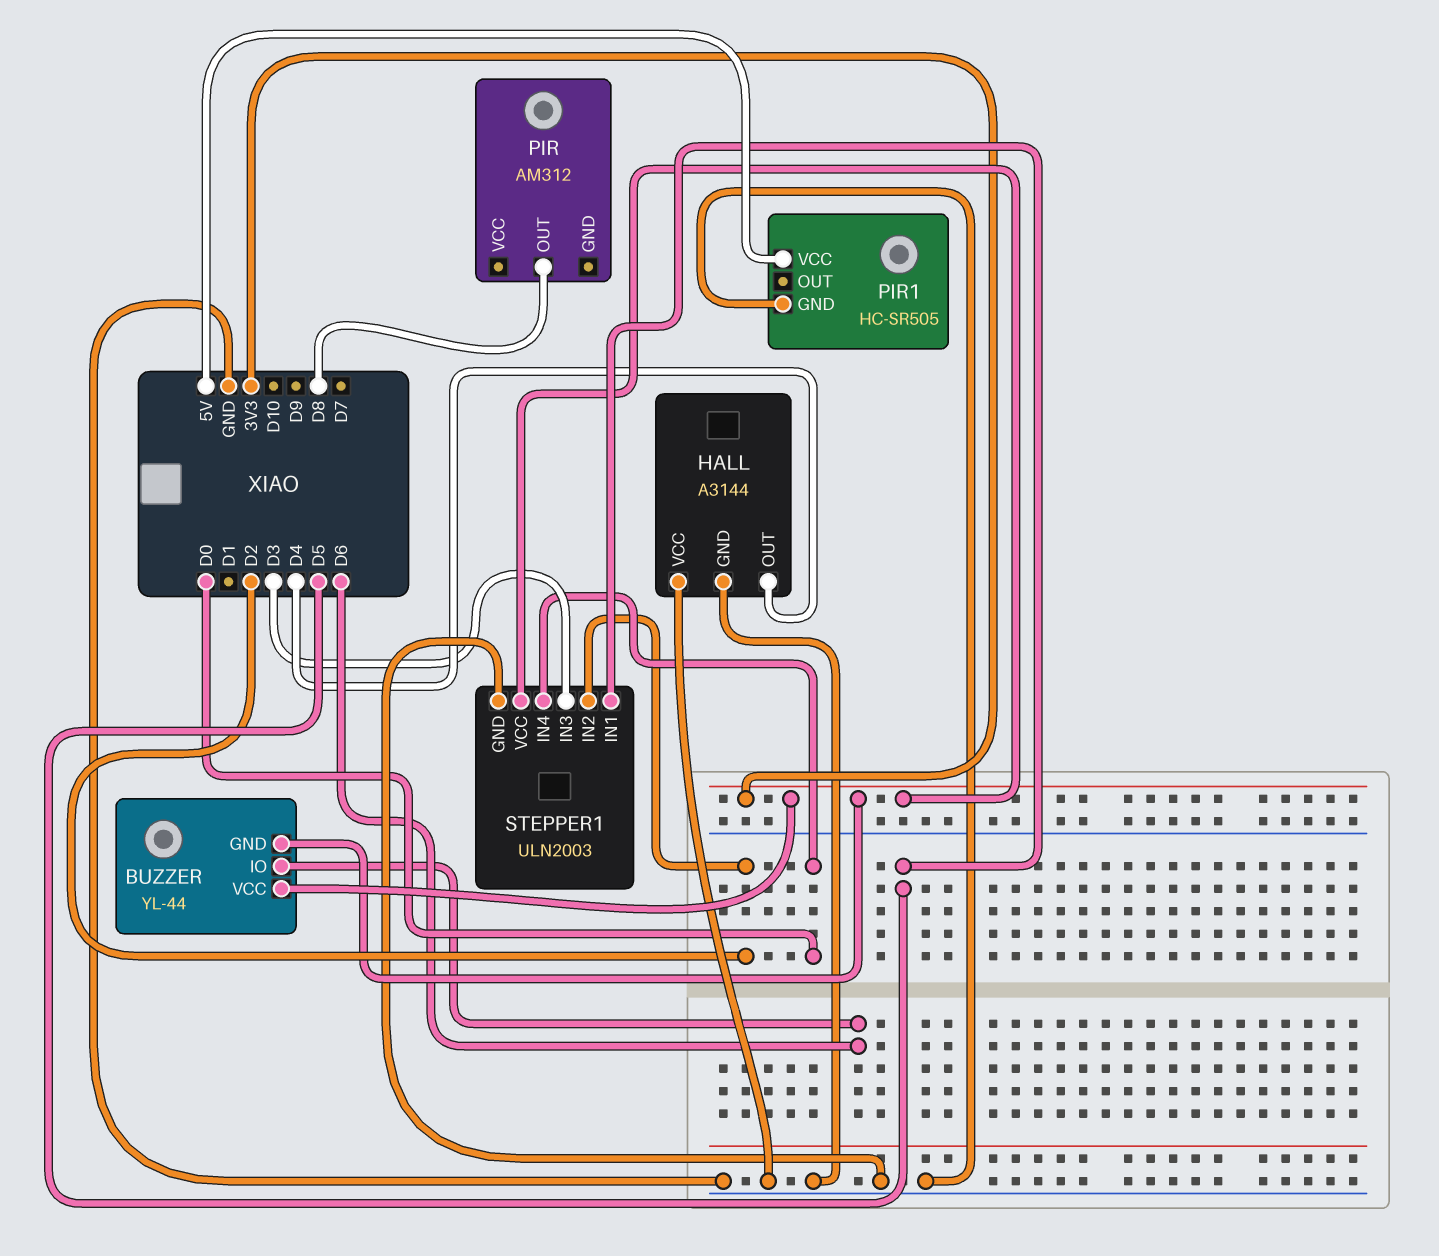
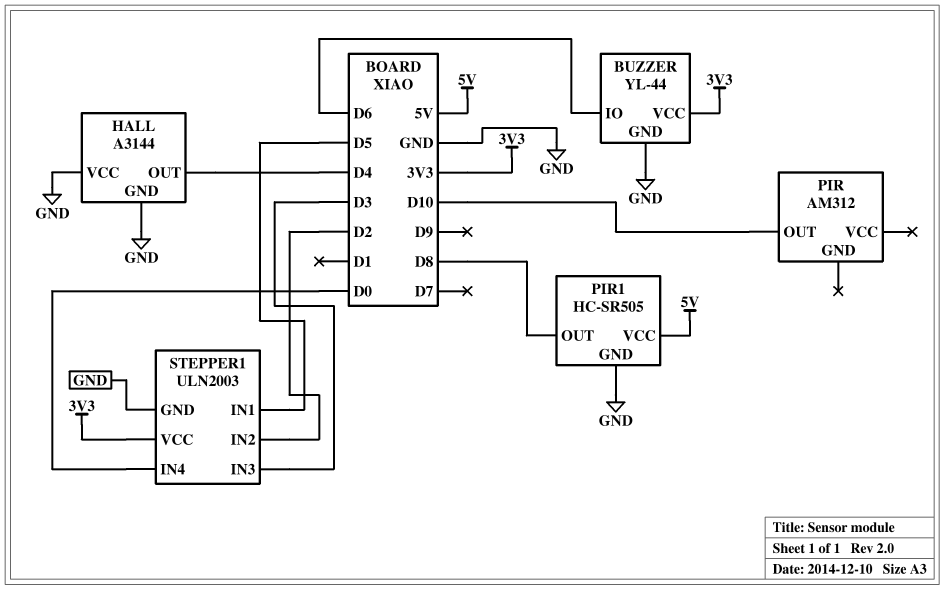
BUZZER pin GND: 3V3 -> GND
PIR pin OUT: D8 -> D10
PIR1 pin OUT: none -> D8

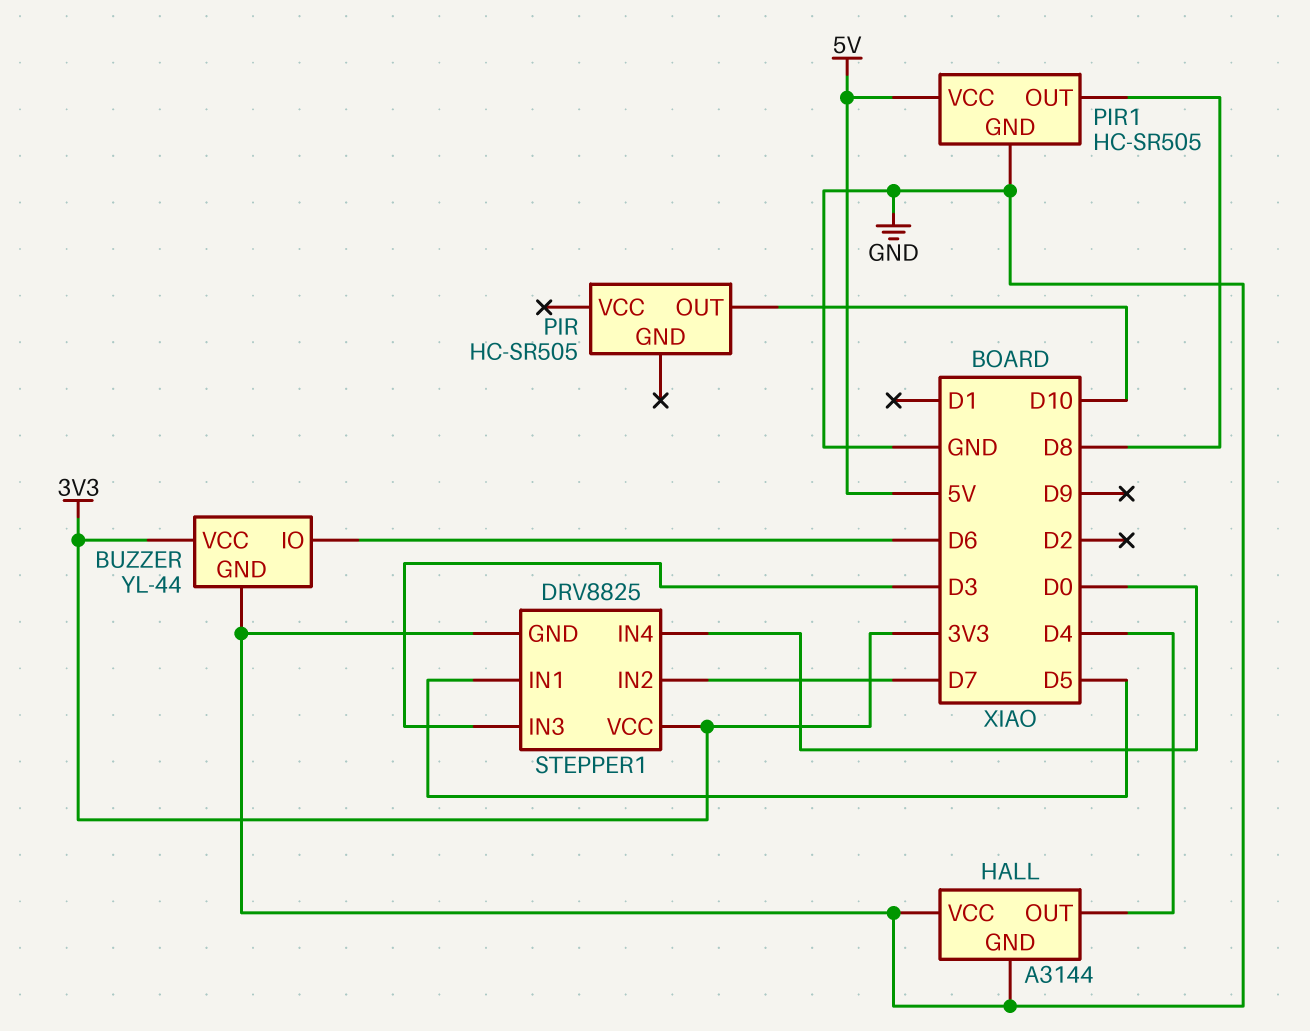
PIR: AM312 -> HC-SR505
STEPPER1: ULN2003 -> DRV8825
STEPPER1 pin IN2: D2 -> D7

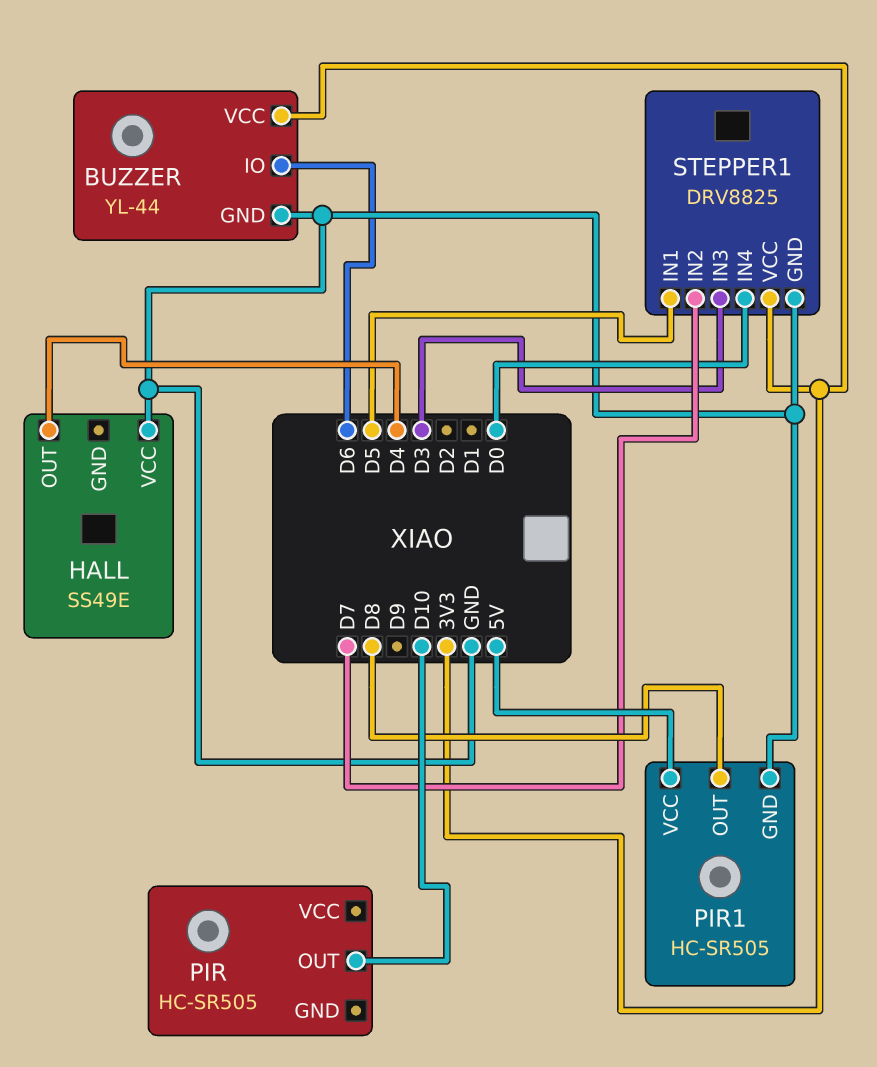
HALL: A3144 -> SS49E
HALL pin GND: GND -> none

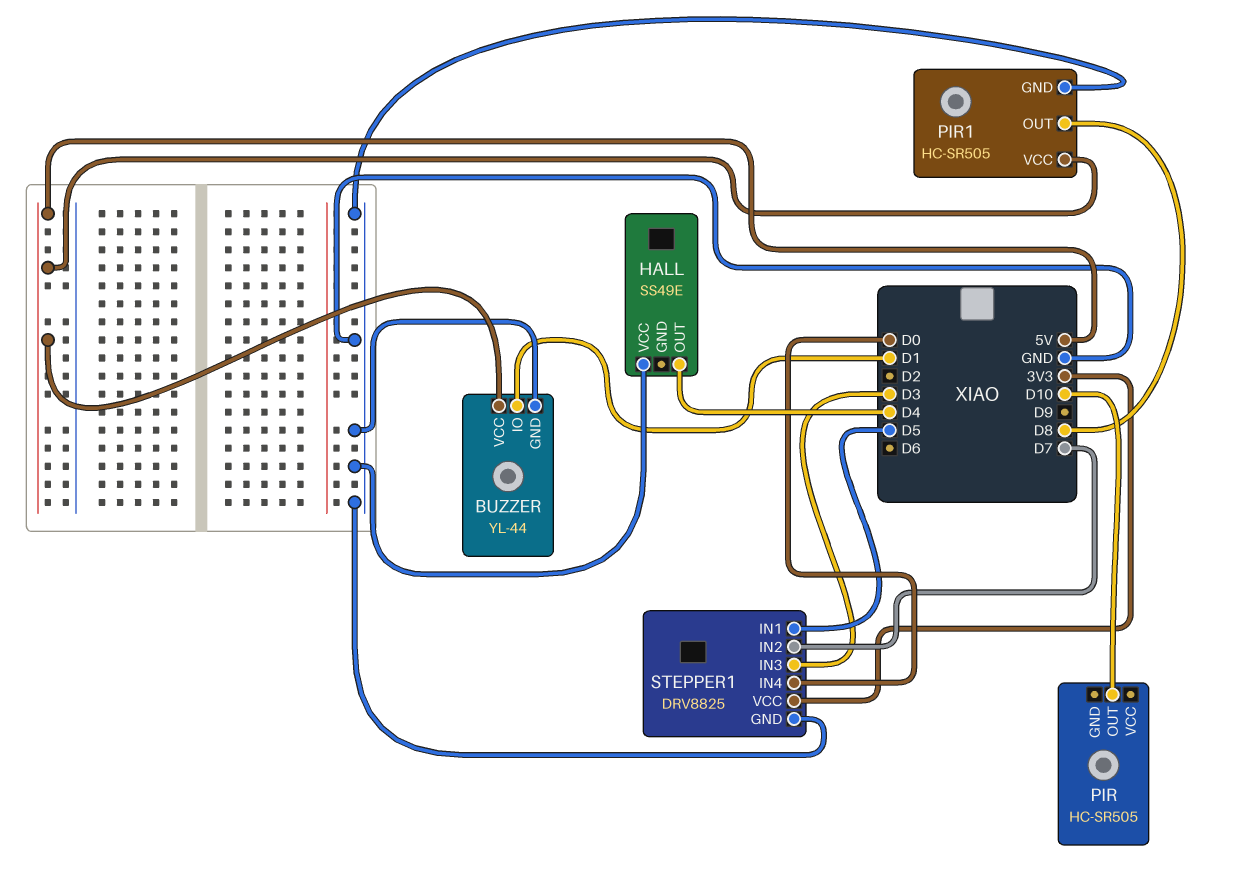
BUZZER pin IO: D6 -> D1
BUZZER pin VCC: 3V3 -> 5V

